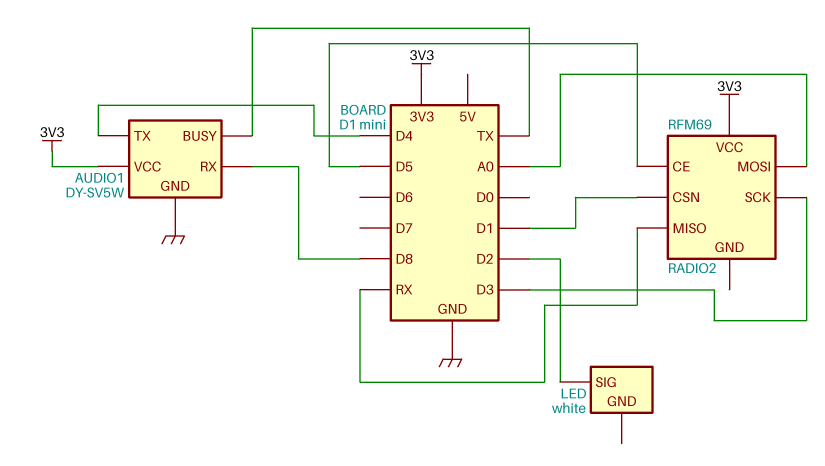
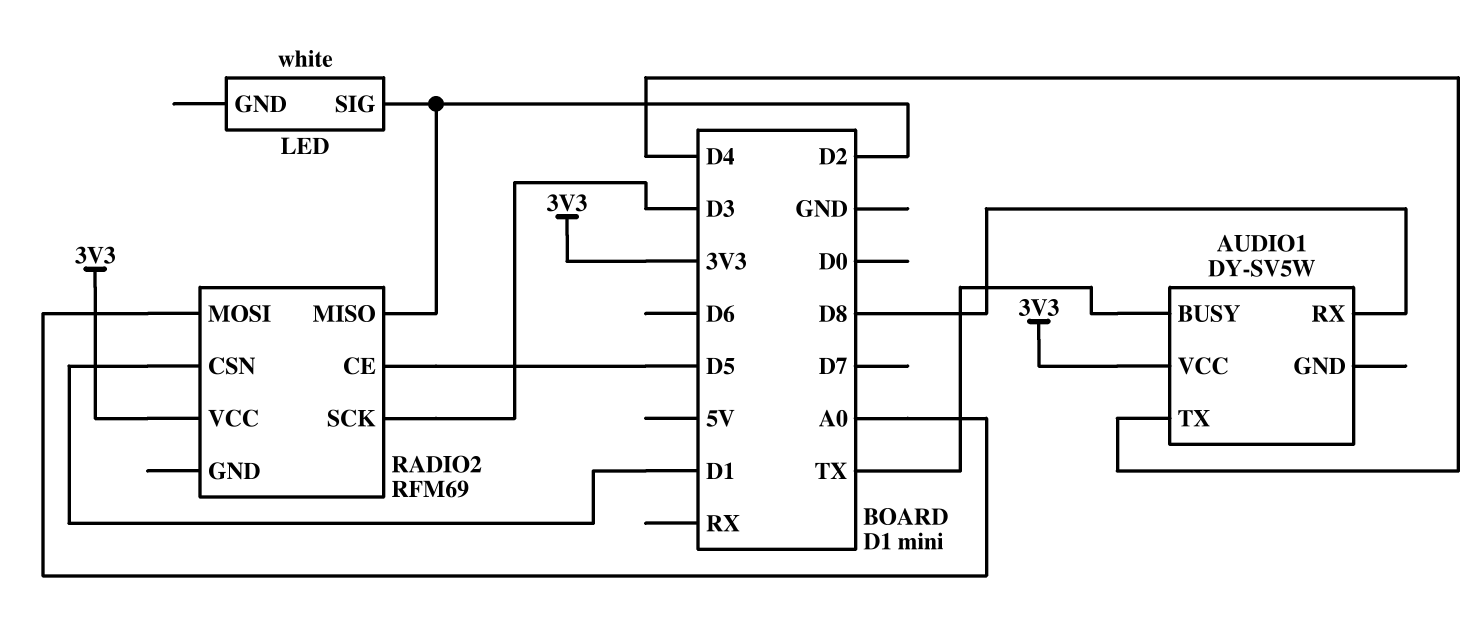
AUDIO1 pin GND: GND -> none
RADIO2 pin MISO: RX -> D2

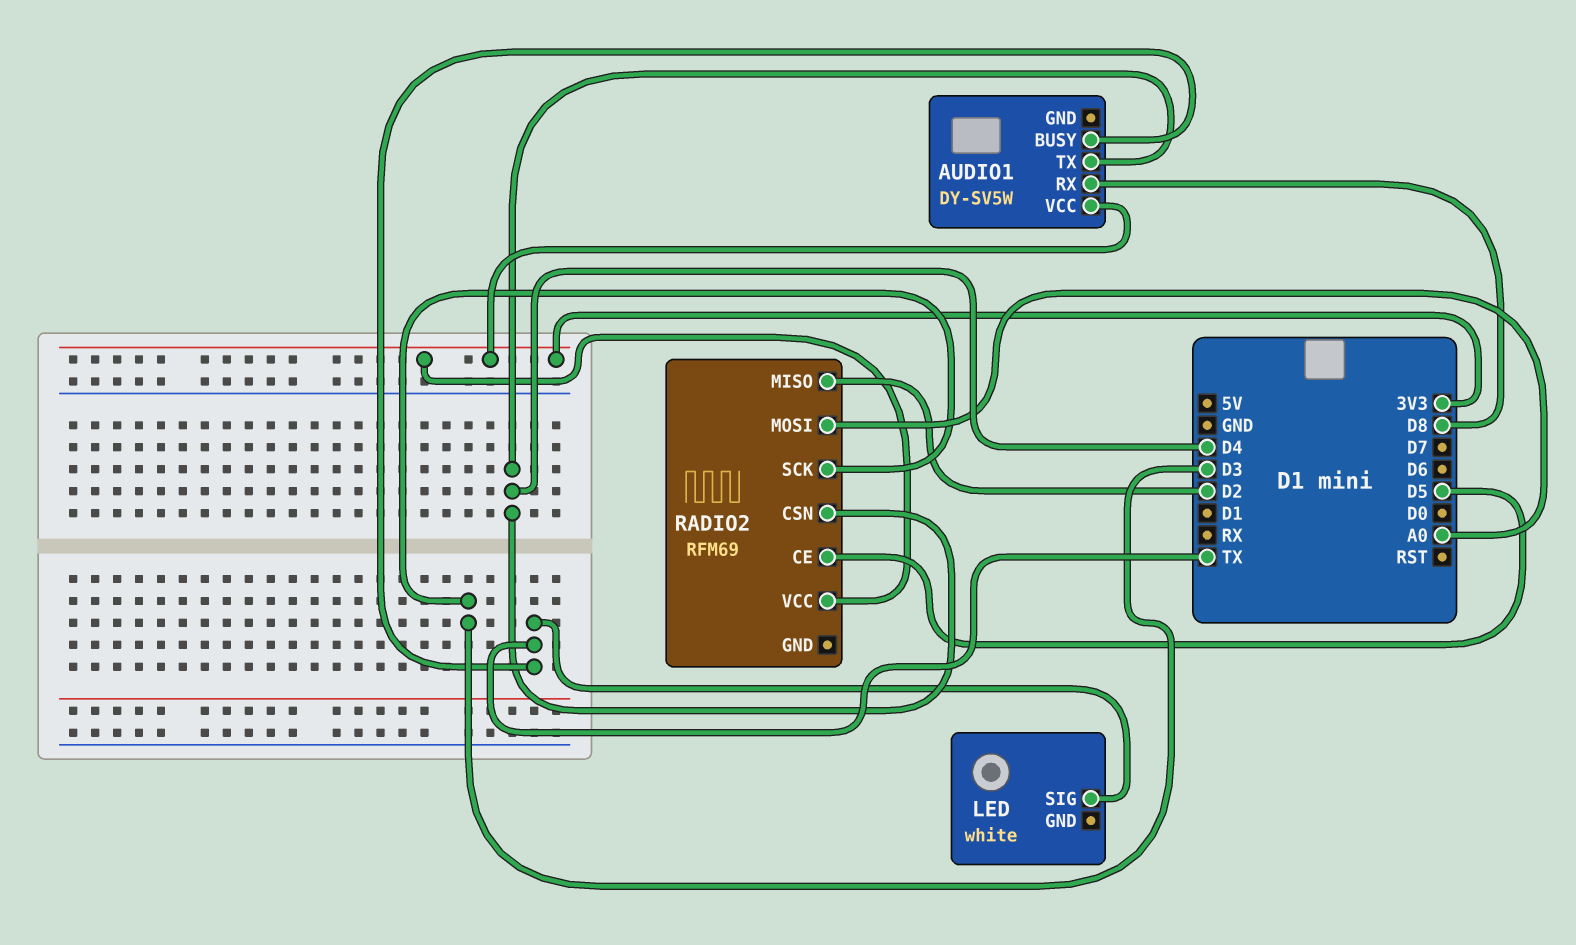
LED pin SIG: D2 -> TX
RADIO2 pin CSN: D1 -> D4

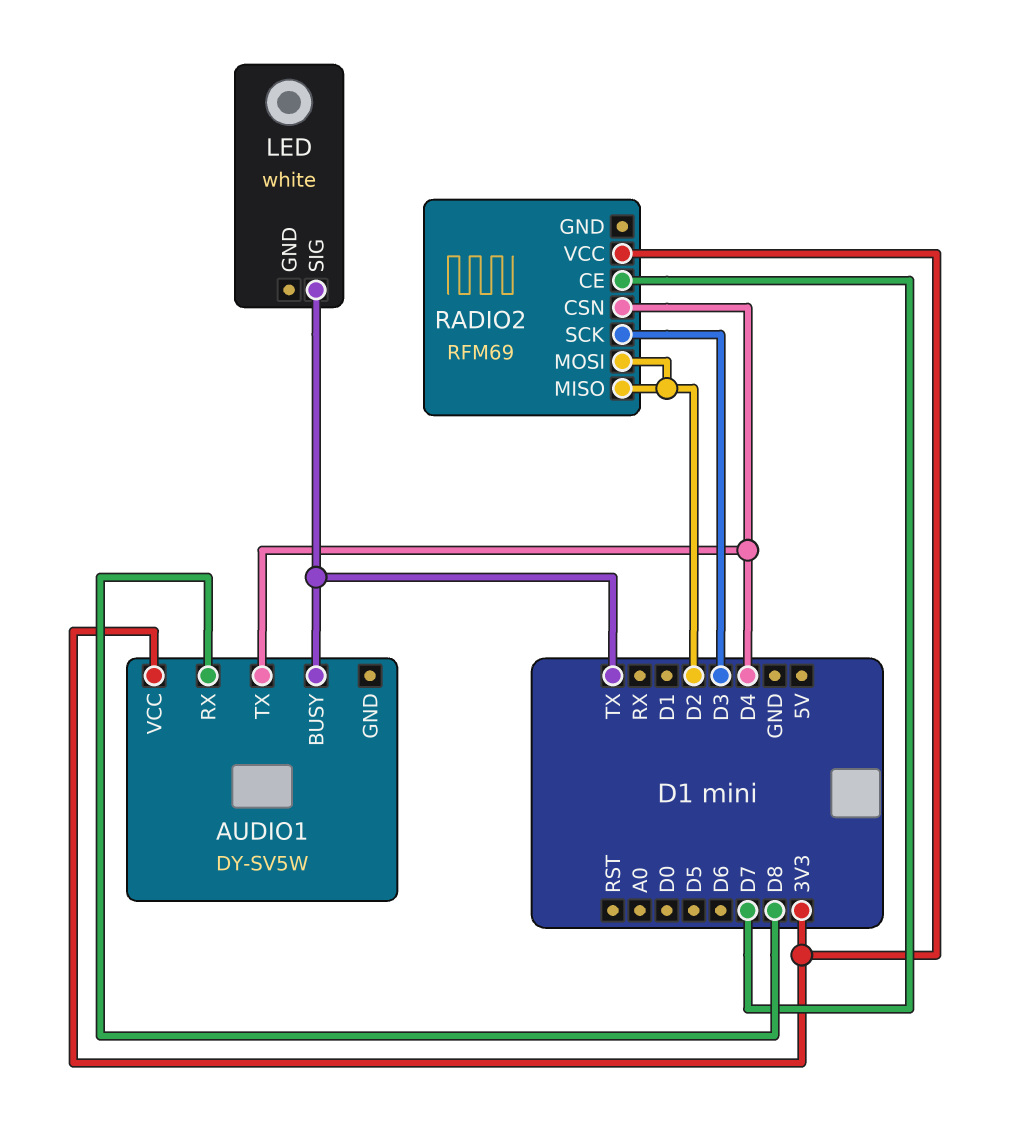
RADIO2 pin CE: D5 -> D7
RADIO2 pin MOSI: A0 -> D2

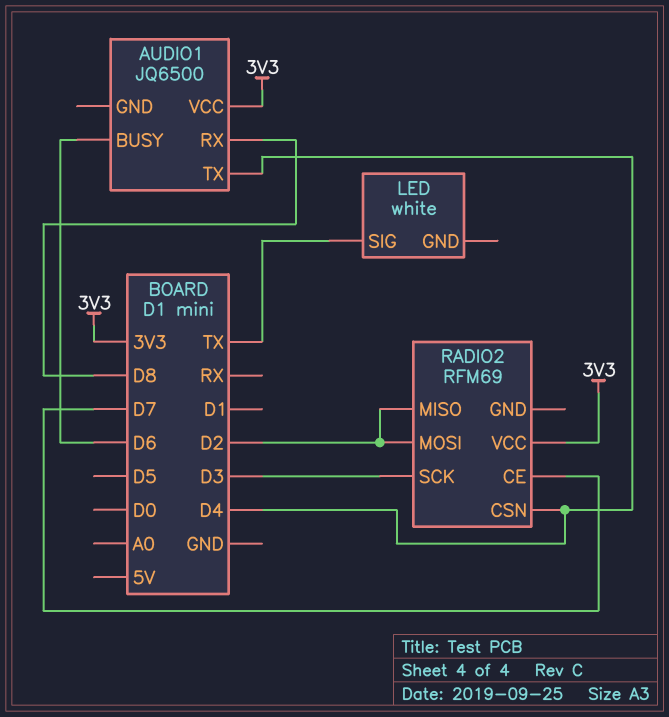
AUDIO1: DY-SV5W -> JQ6500
AUDIO1 pin BUSY: TX -> D6

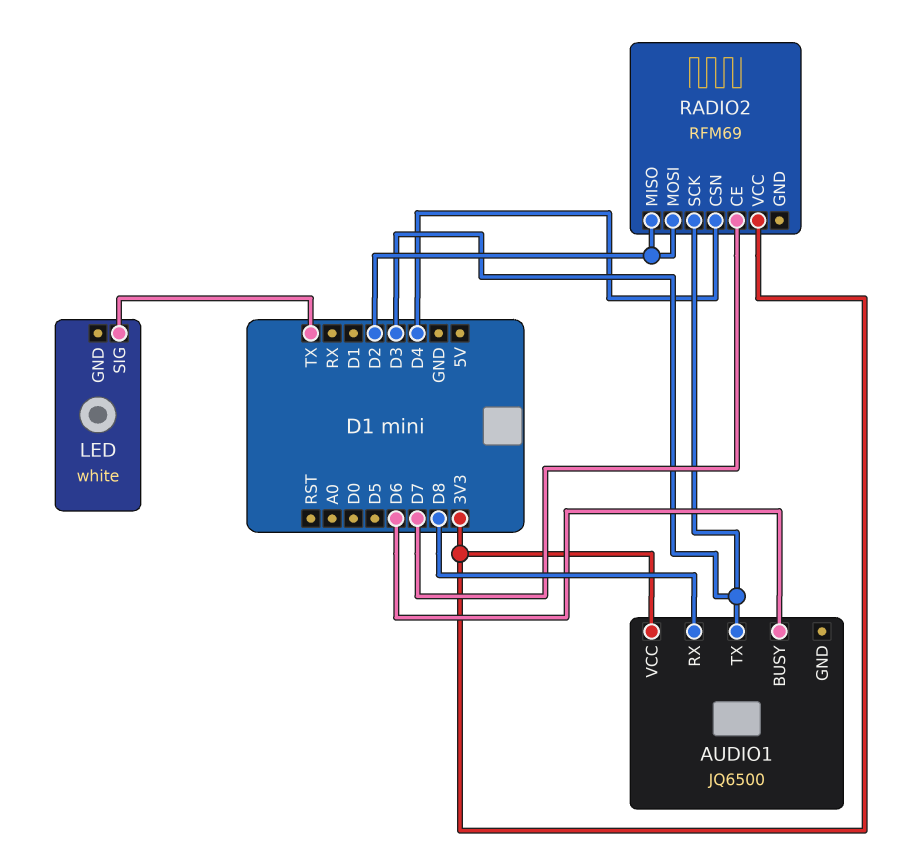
AUDIO1 pin TX: D4 -> D3

